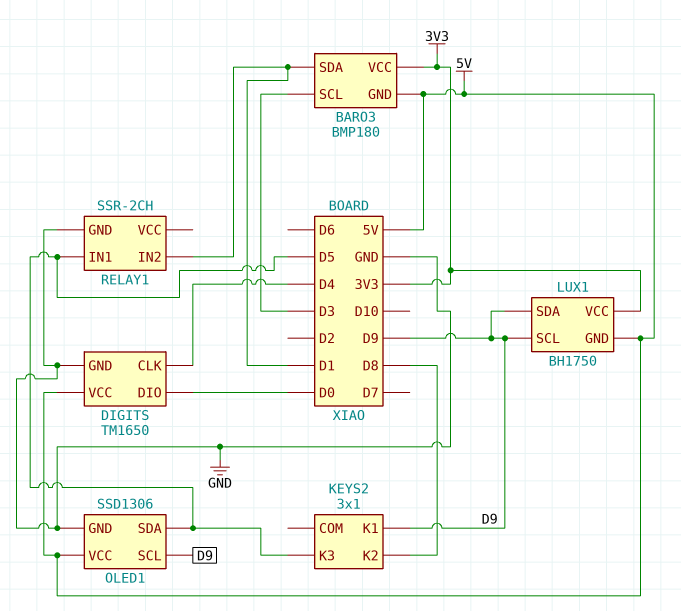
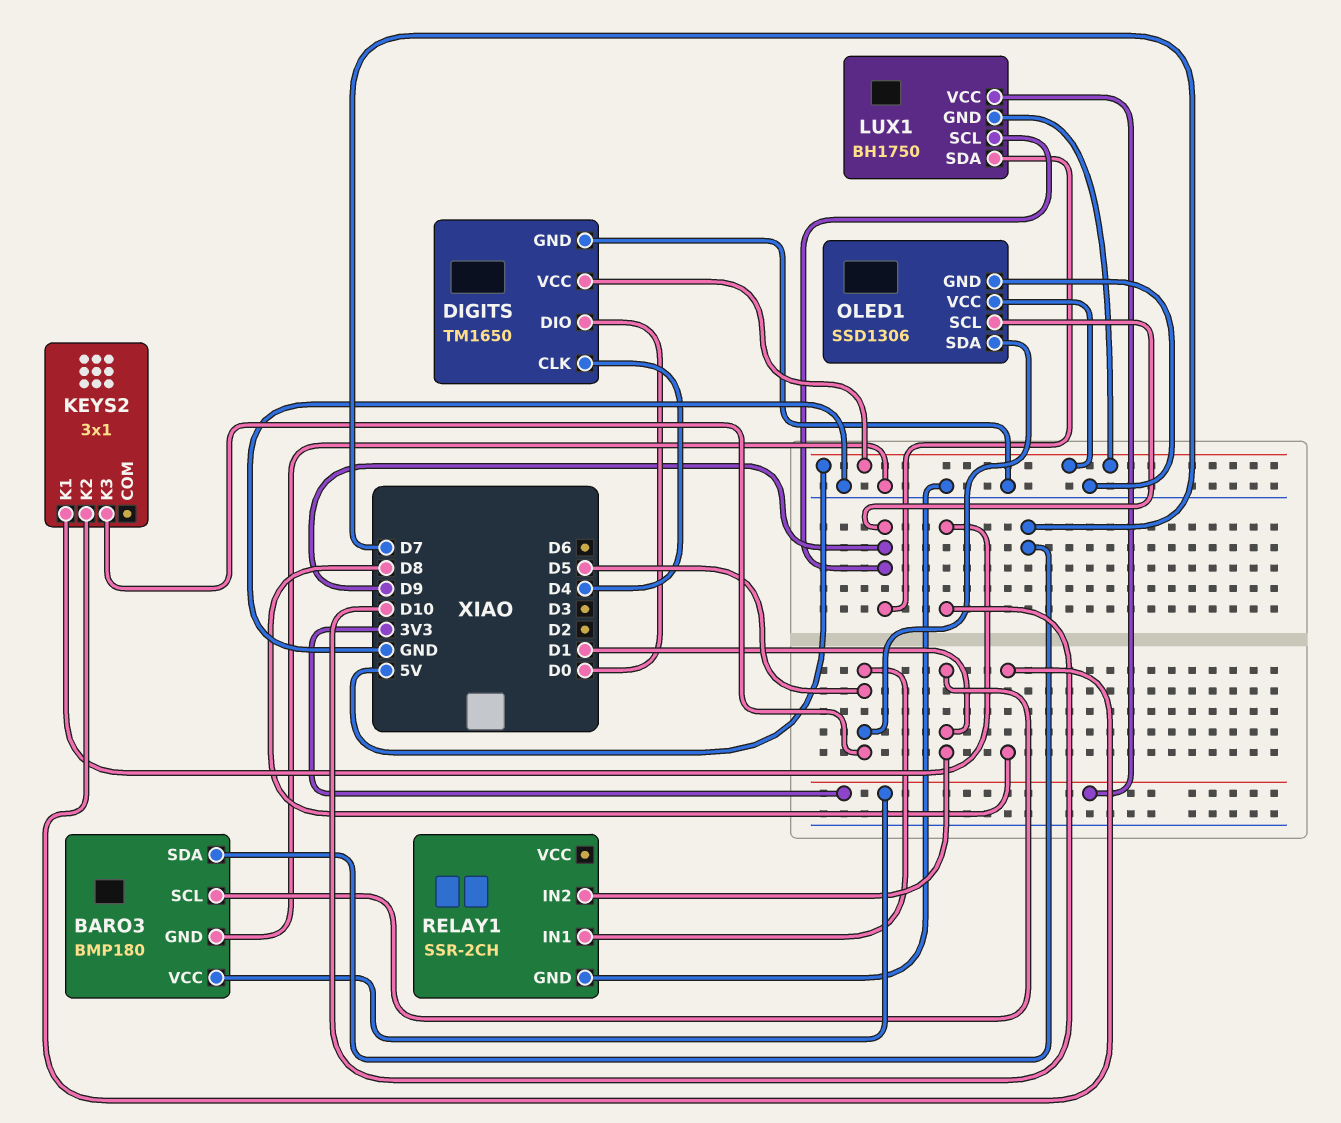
BARO3 pin GND: 5V -> GND
BARO3 pin SCL: D3 -> D1
BARO3 pin SDA: D1 -> D7
KEYS2 pin K1: D9 -> D10

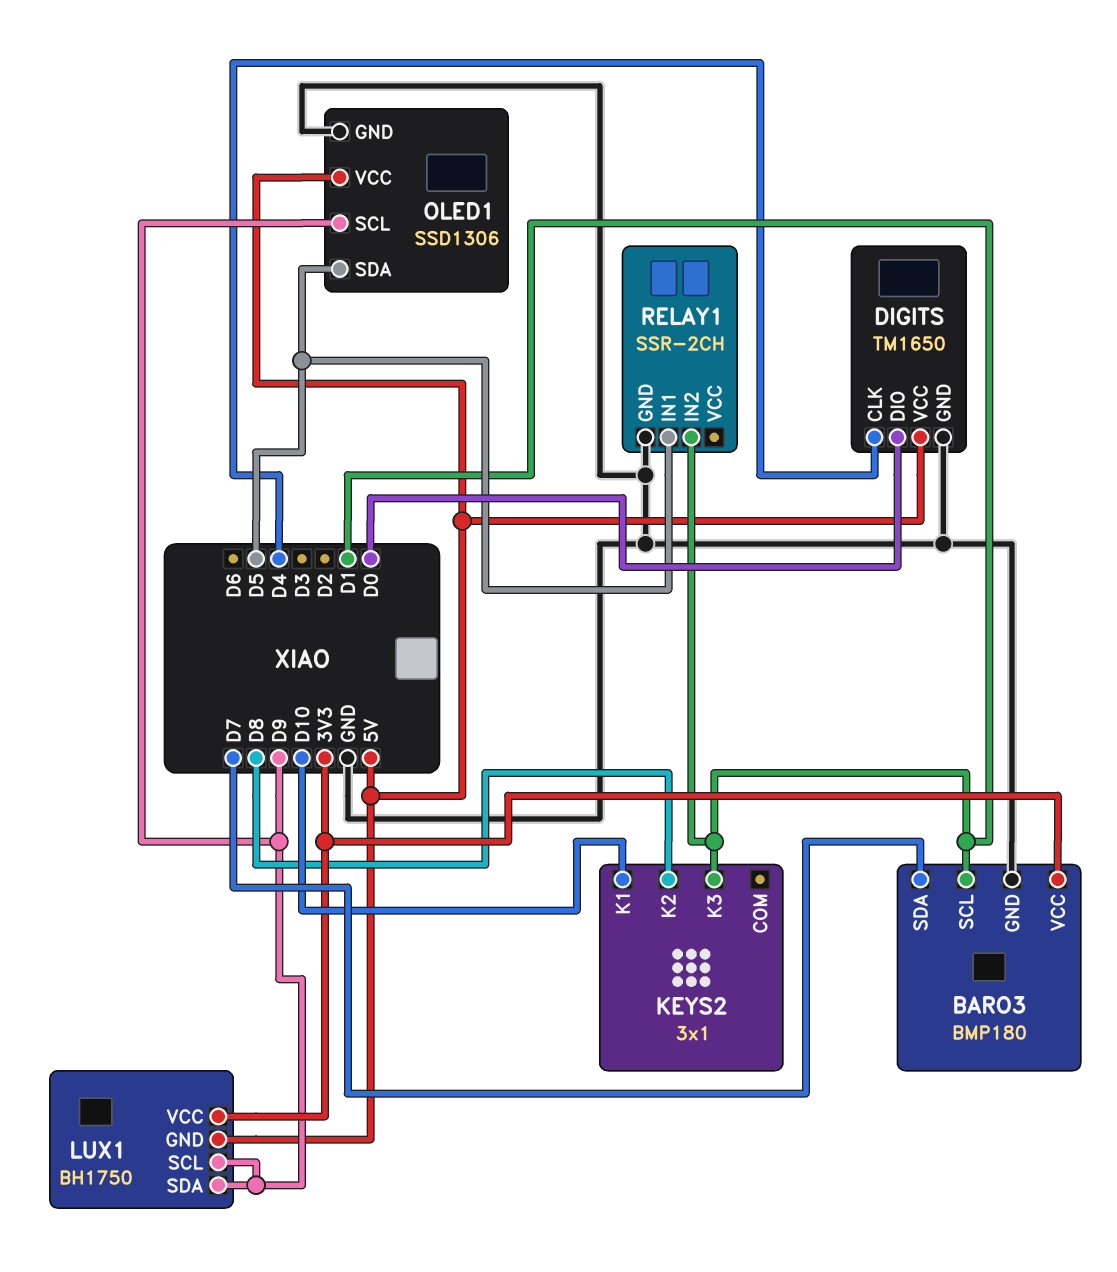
KEYS2 pin K3: D5 -> D1

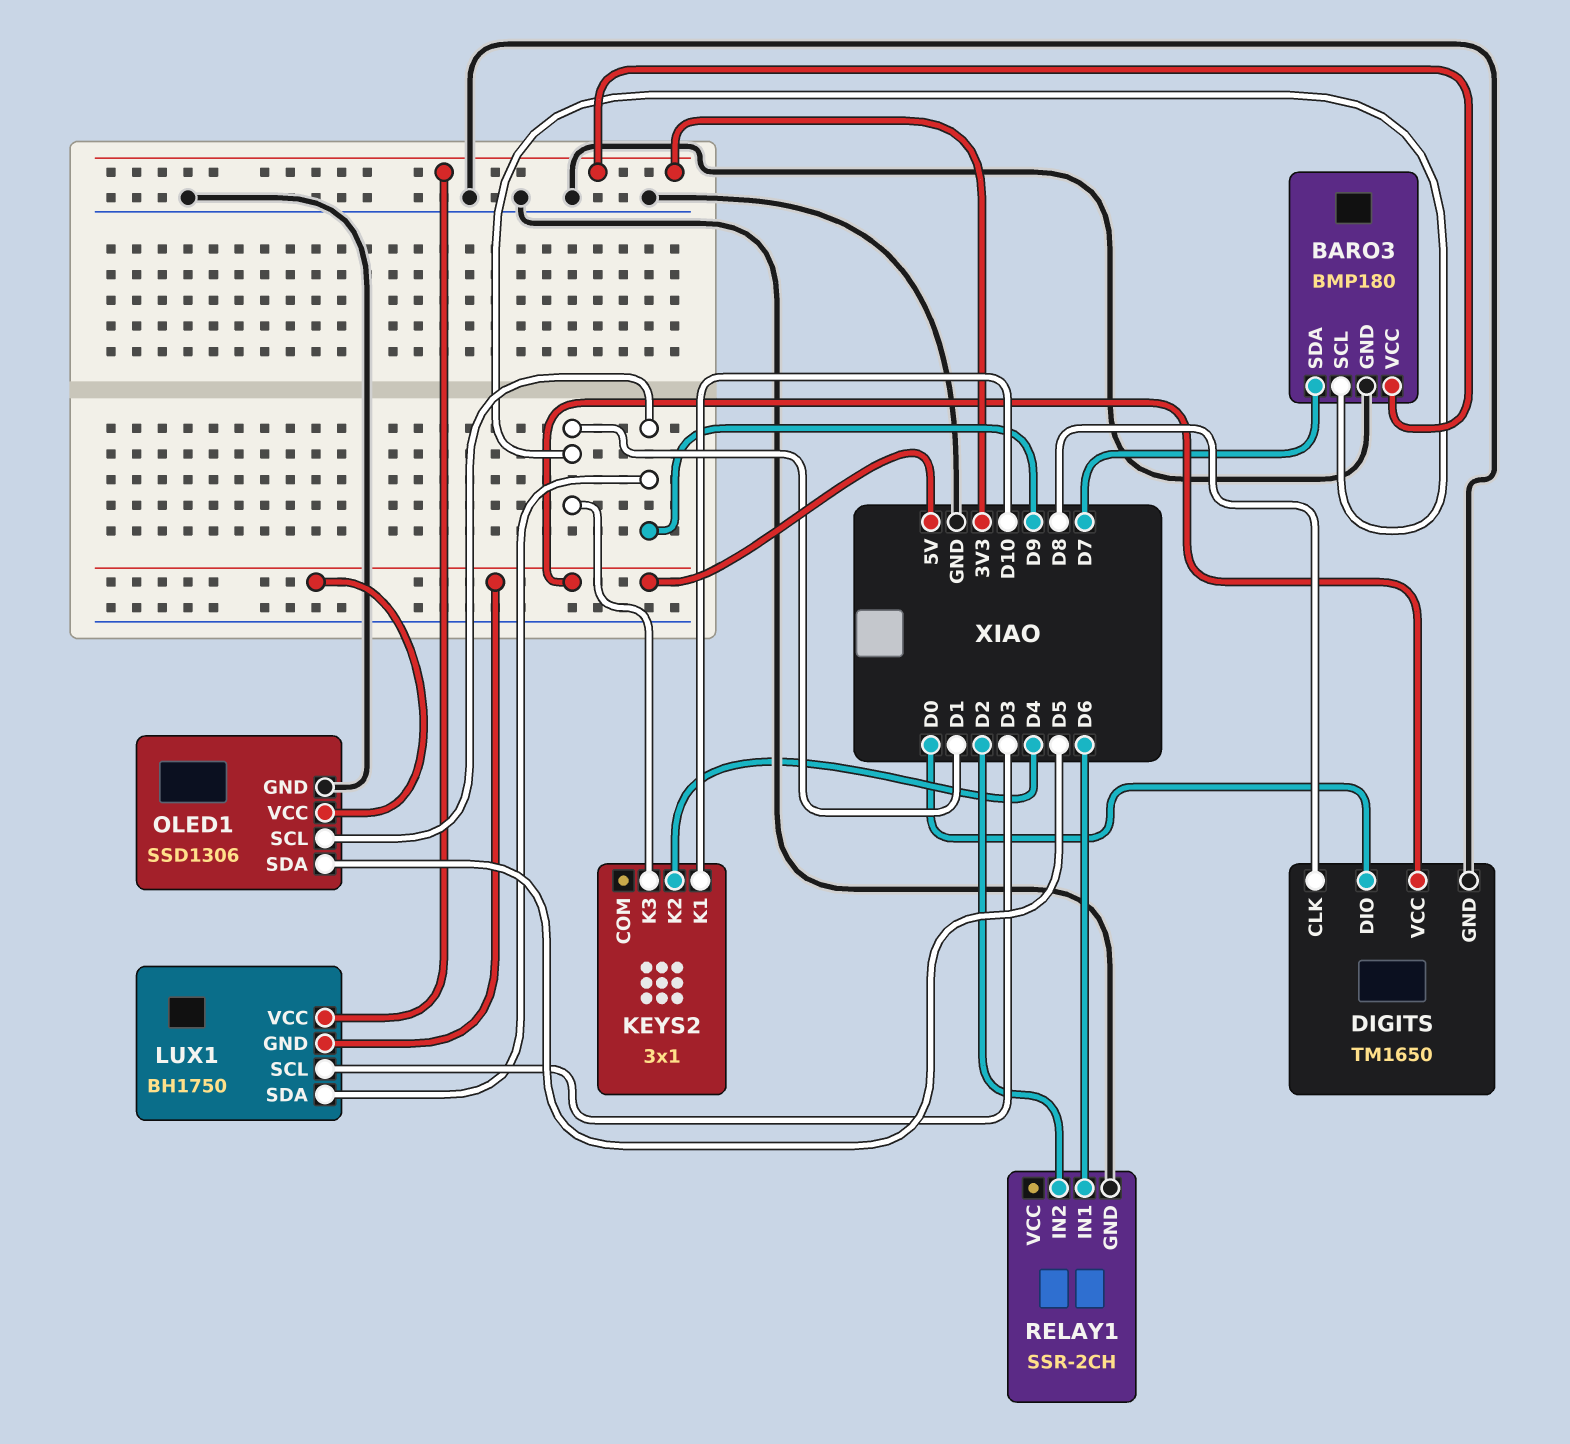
DIGITS pin CLK: D4 -> D8
KEYS2 pin K2: D8 -> D4
LUX1 pin SCL: D9 -> D3
RELAY1 pin IN1: D5 -> D6
RELAY1 pin IN2: D1 -> D2

